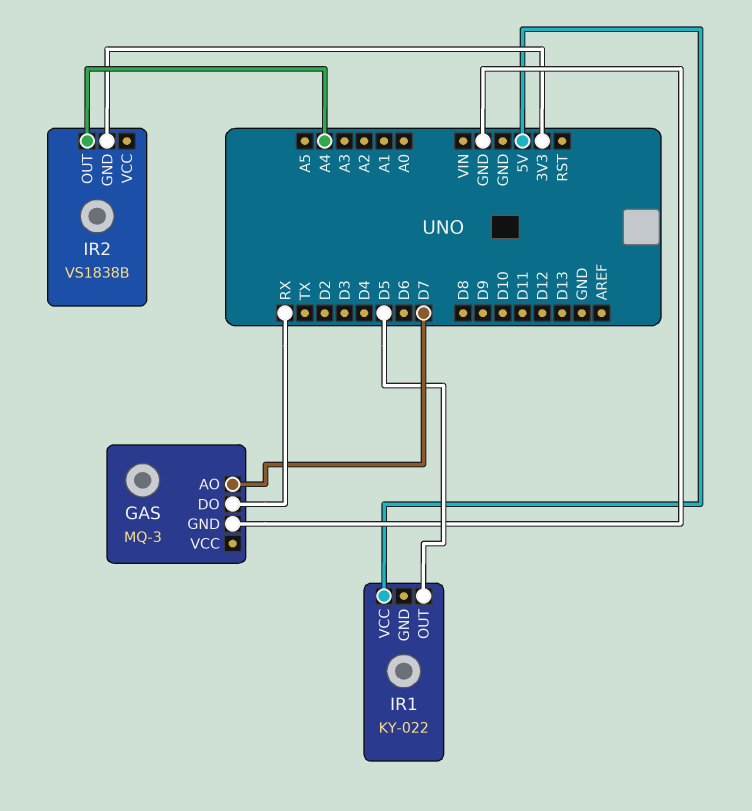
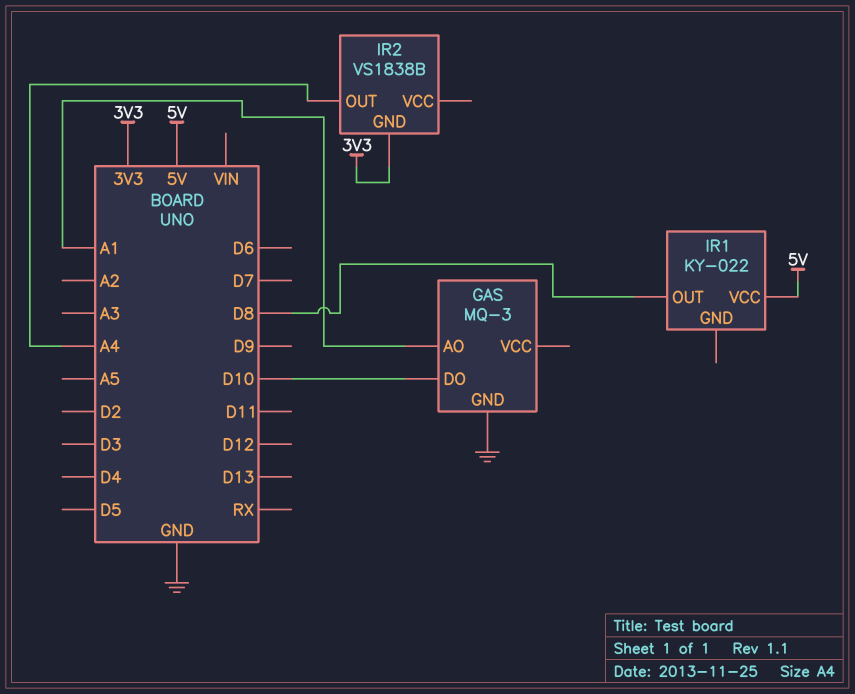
GAS pin AO: D7 -> A1
GAS pin DO: RX -> D10
IR1 pin OUT: D5 -> D8

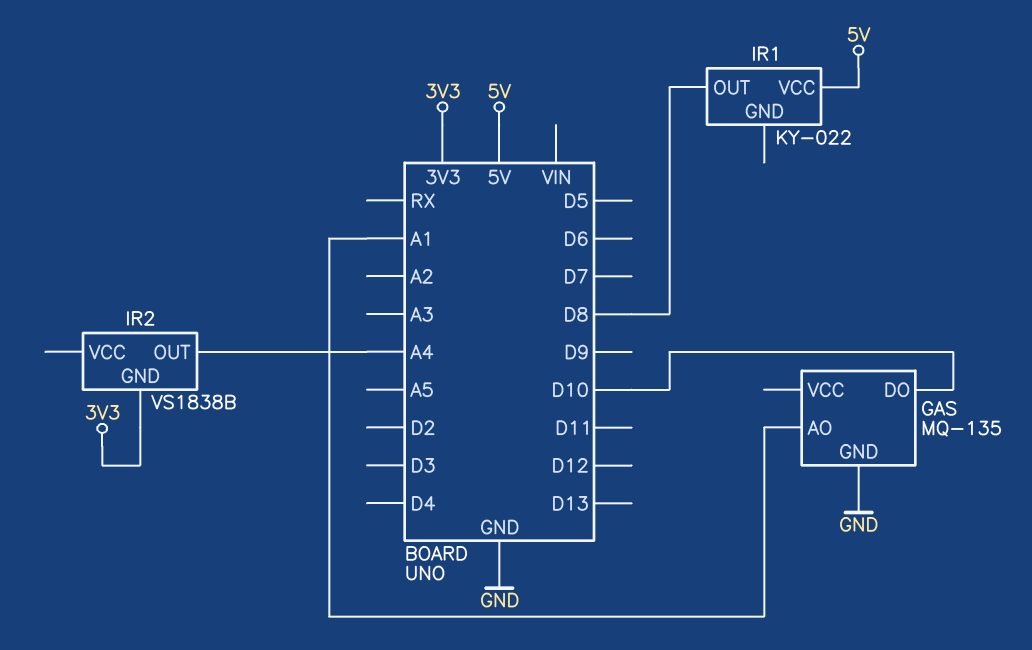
GAS: MQ-3 -> MQ-135

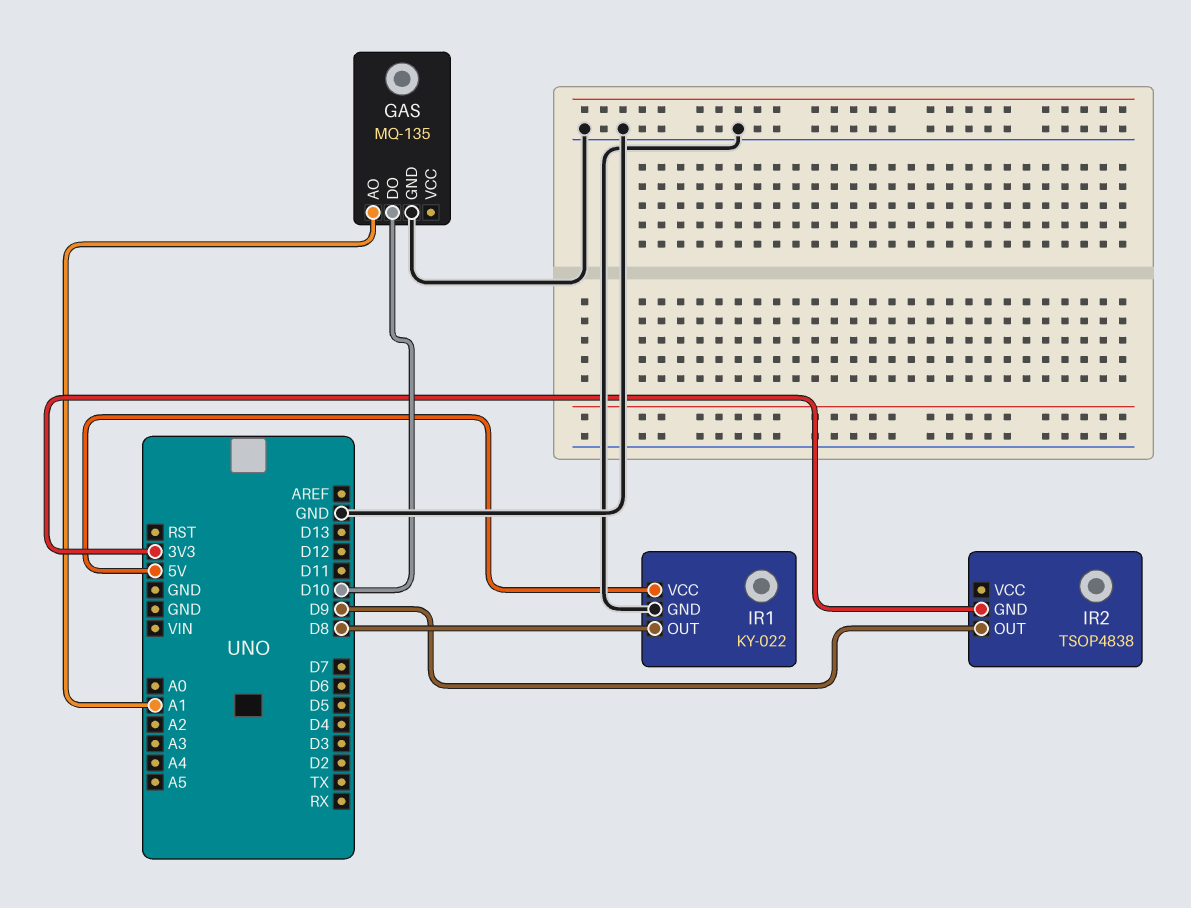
IR1 pin GND: none -> GND
IR2: VS1838B -> TSOP4838
IR2 pin OUT: A4 -> D9

